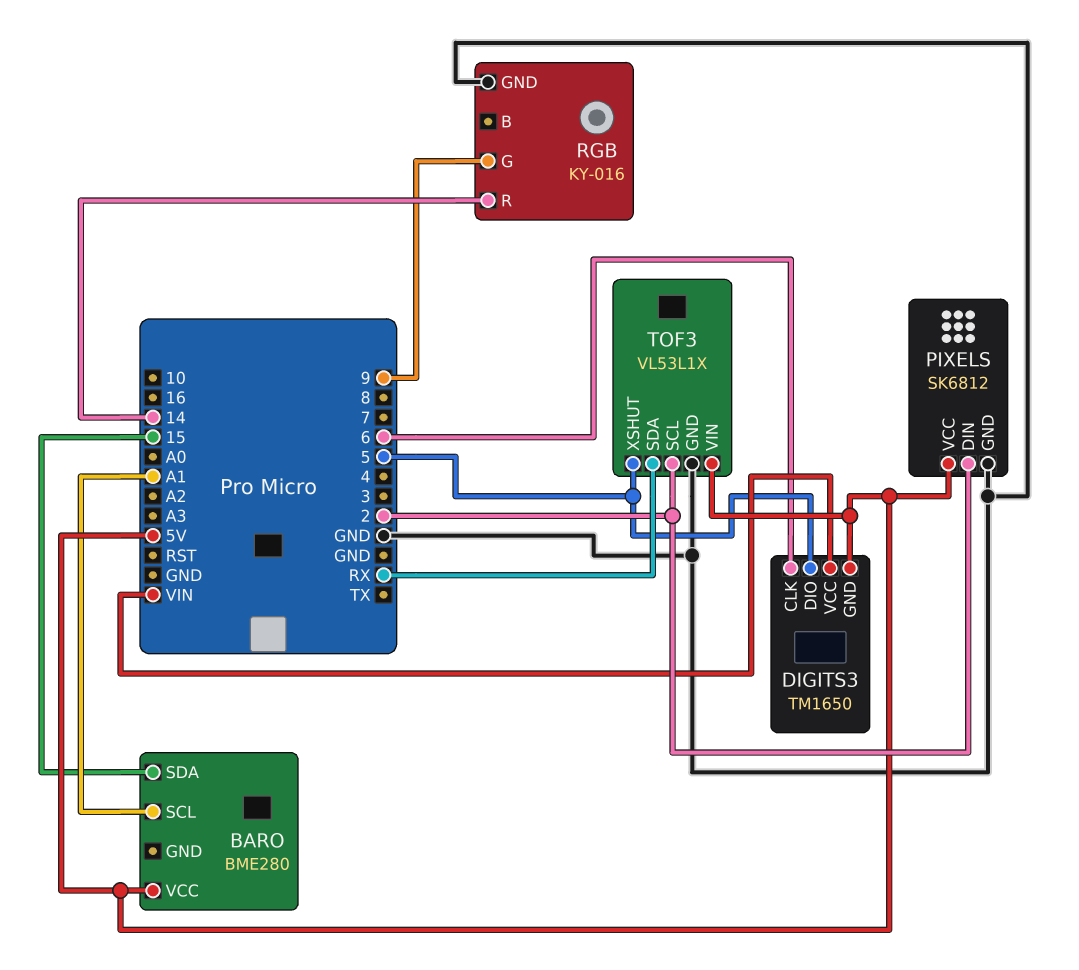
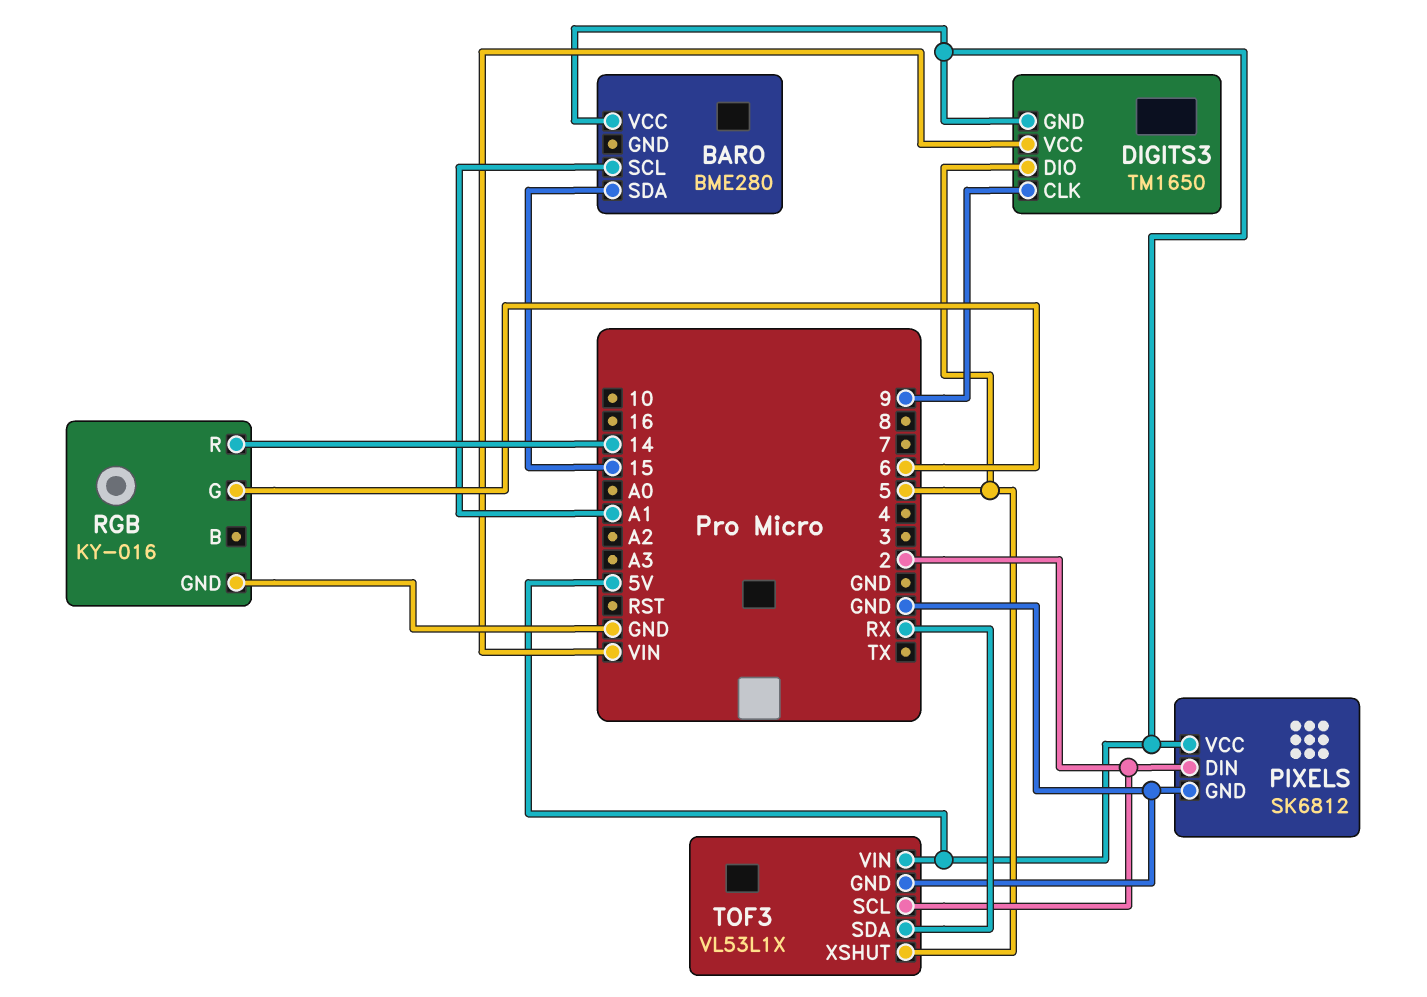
DIGITS3 pin CLK: 6 -> 9
RGB pin G: 9 -> 6

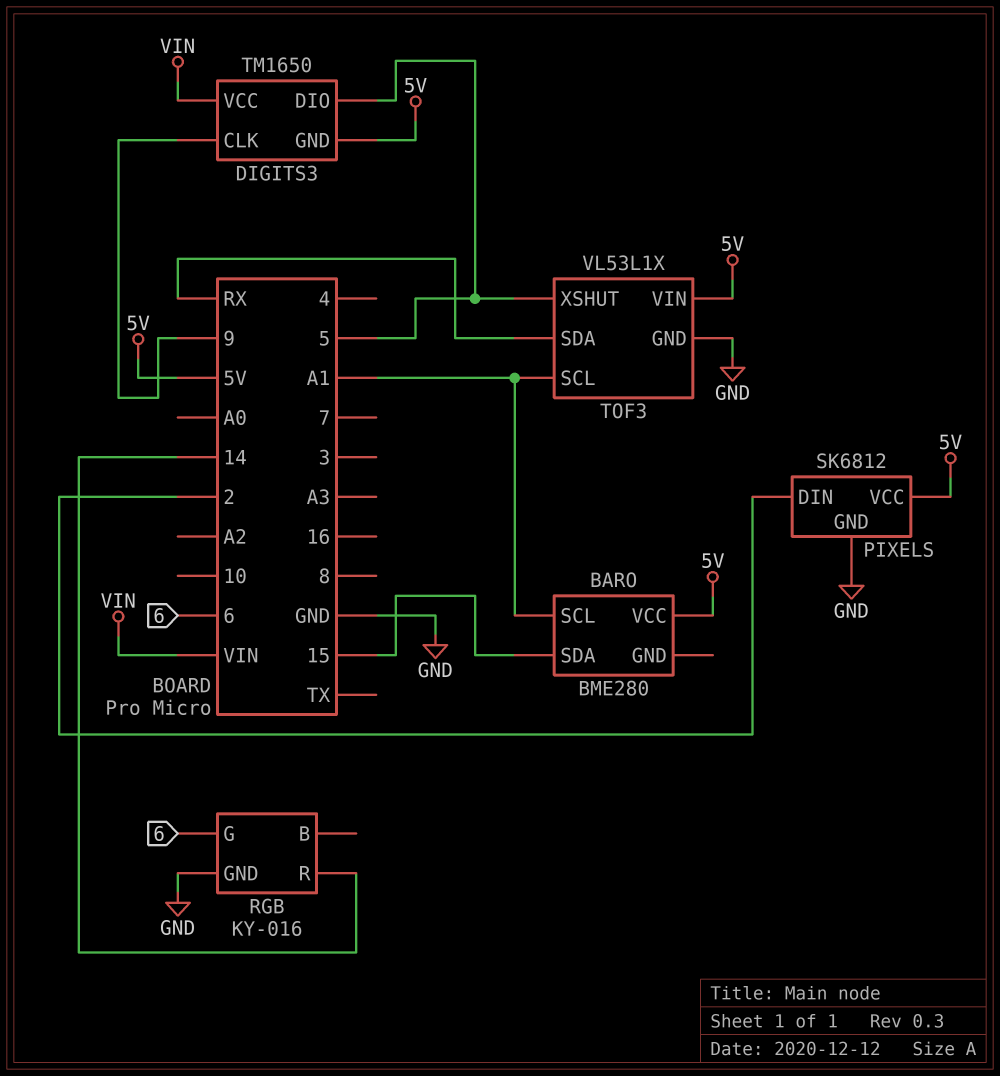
TOF3 pin SCL: 2 -> A1

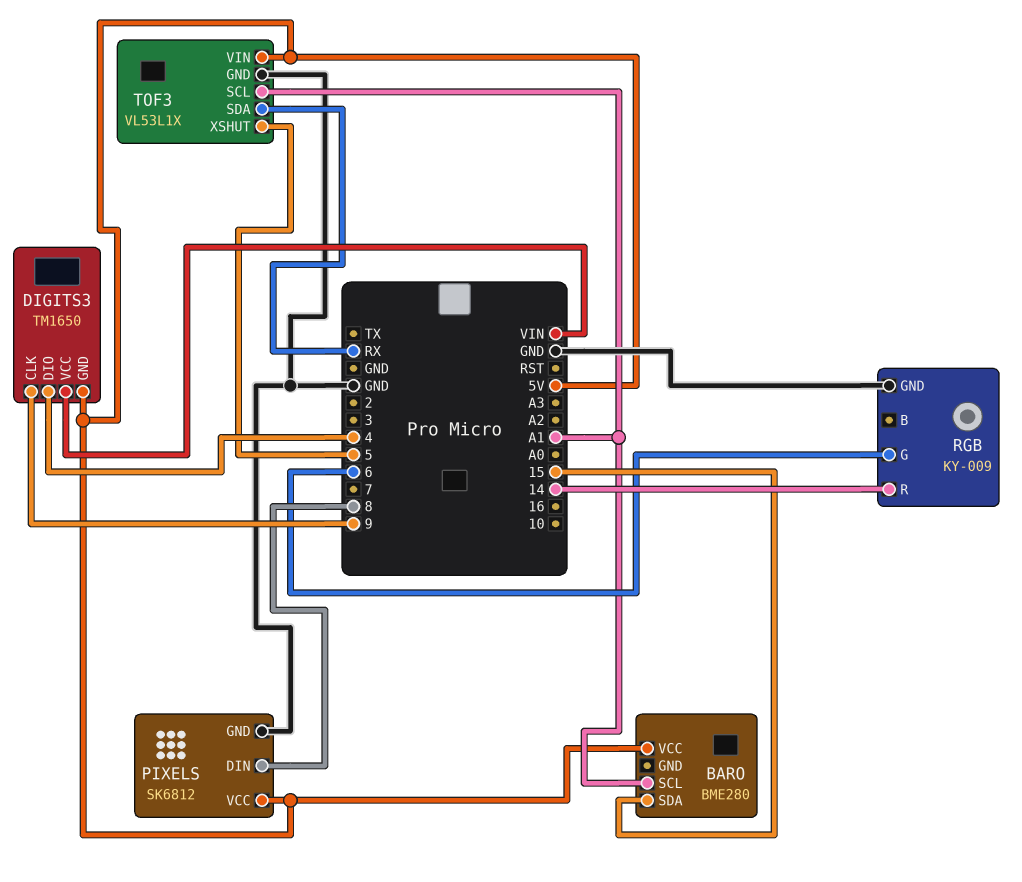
DIGITS3 pin DIO: 5 -> 4
PIXELS pin DIN: 2 -> 8
RGB: KY-016 -> KY-009

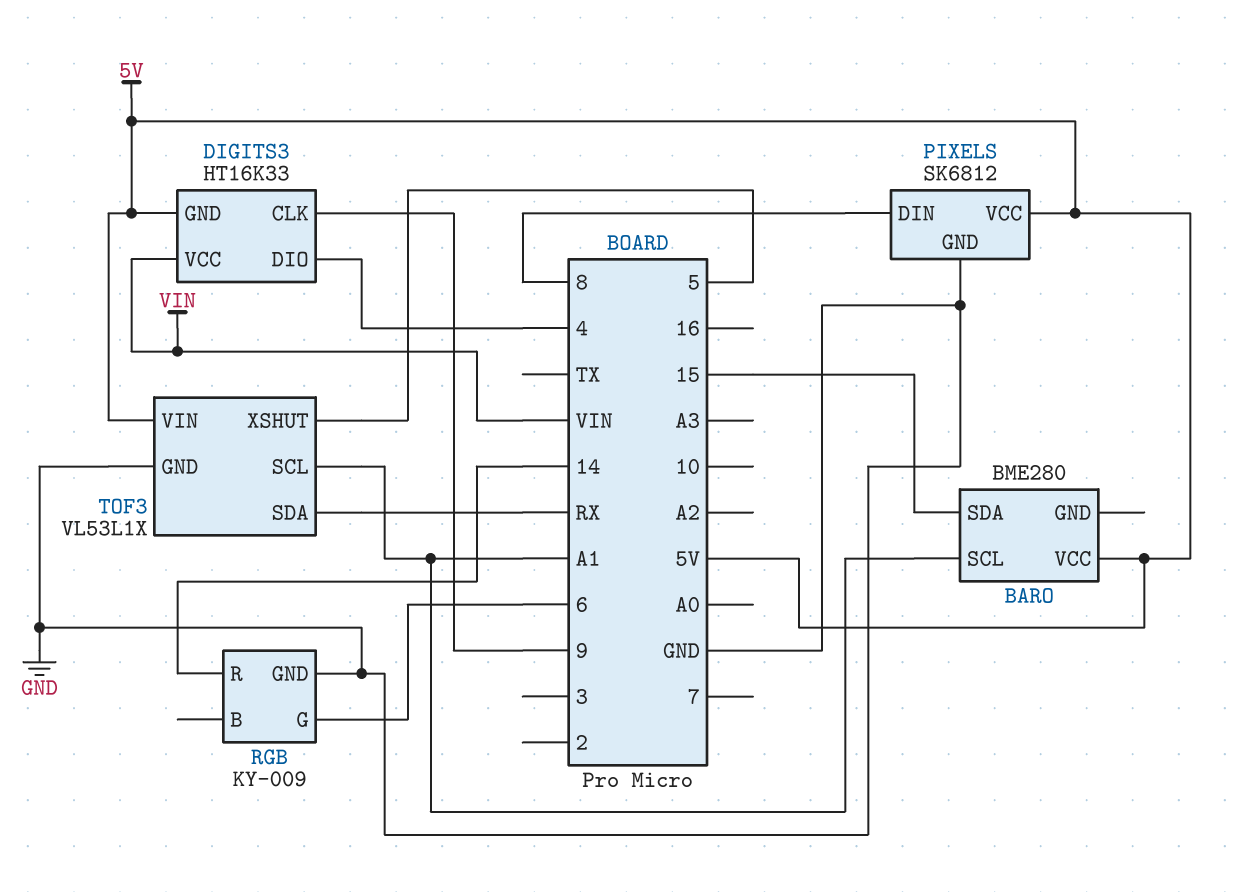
DIGITS3: TM1650 -> HT16K33

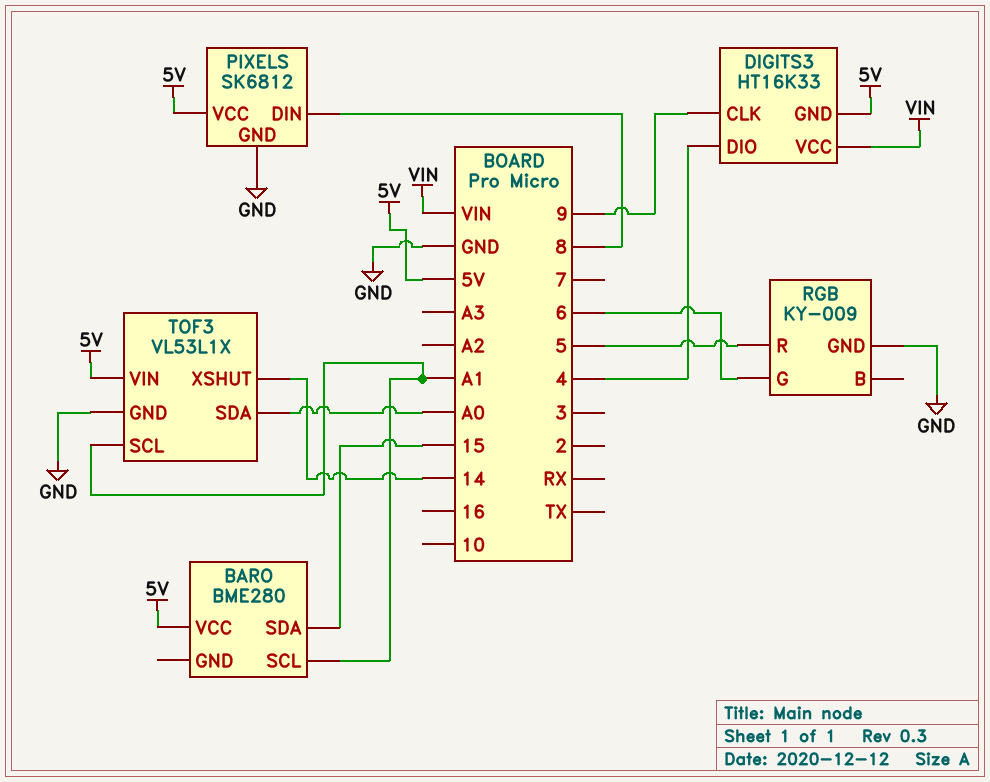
RGB pin R: 14 -> 5
TOF3 pin SDA: RX -> A0
TOF3 pin XSHUT: 5 -> 14

